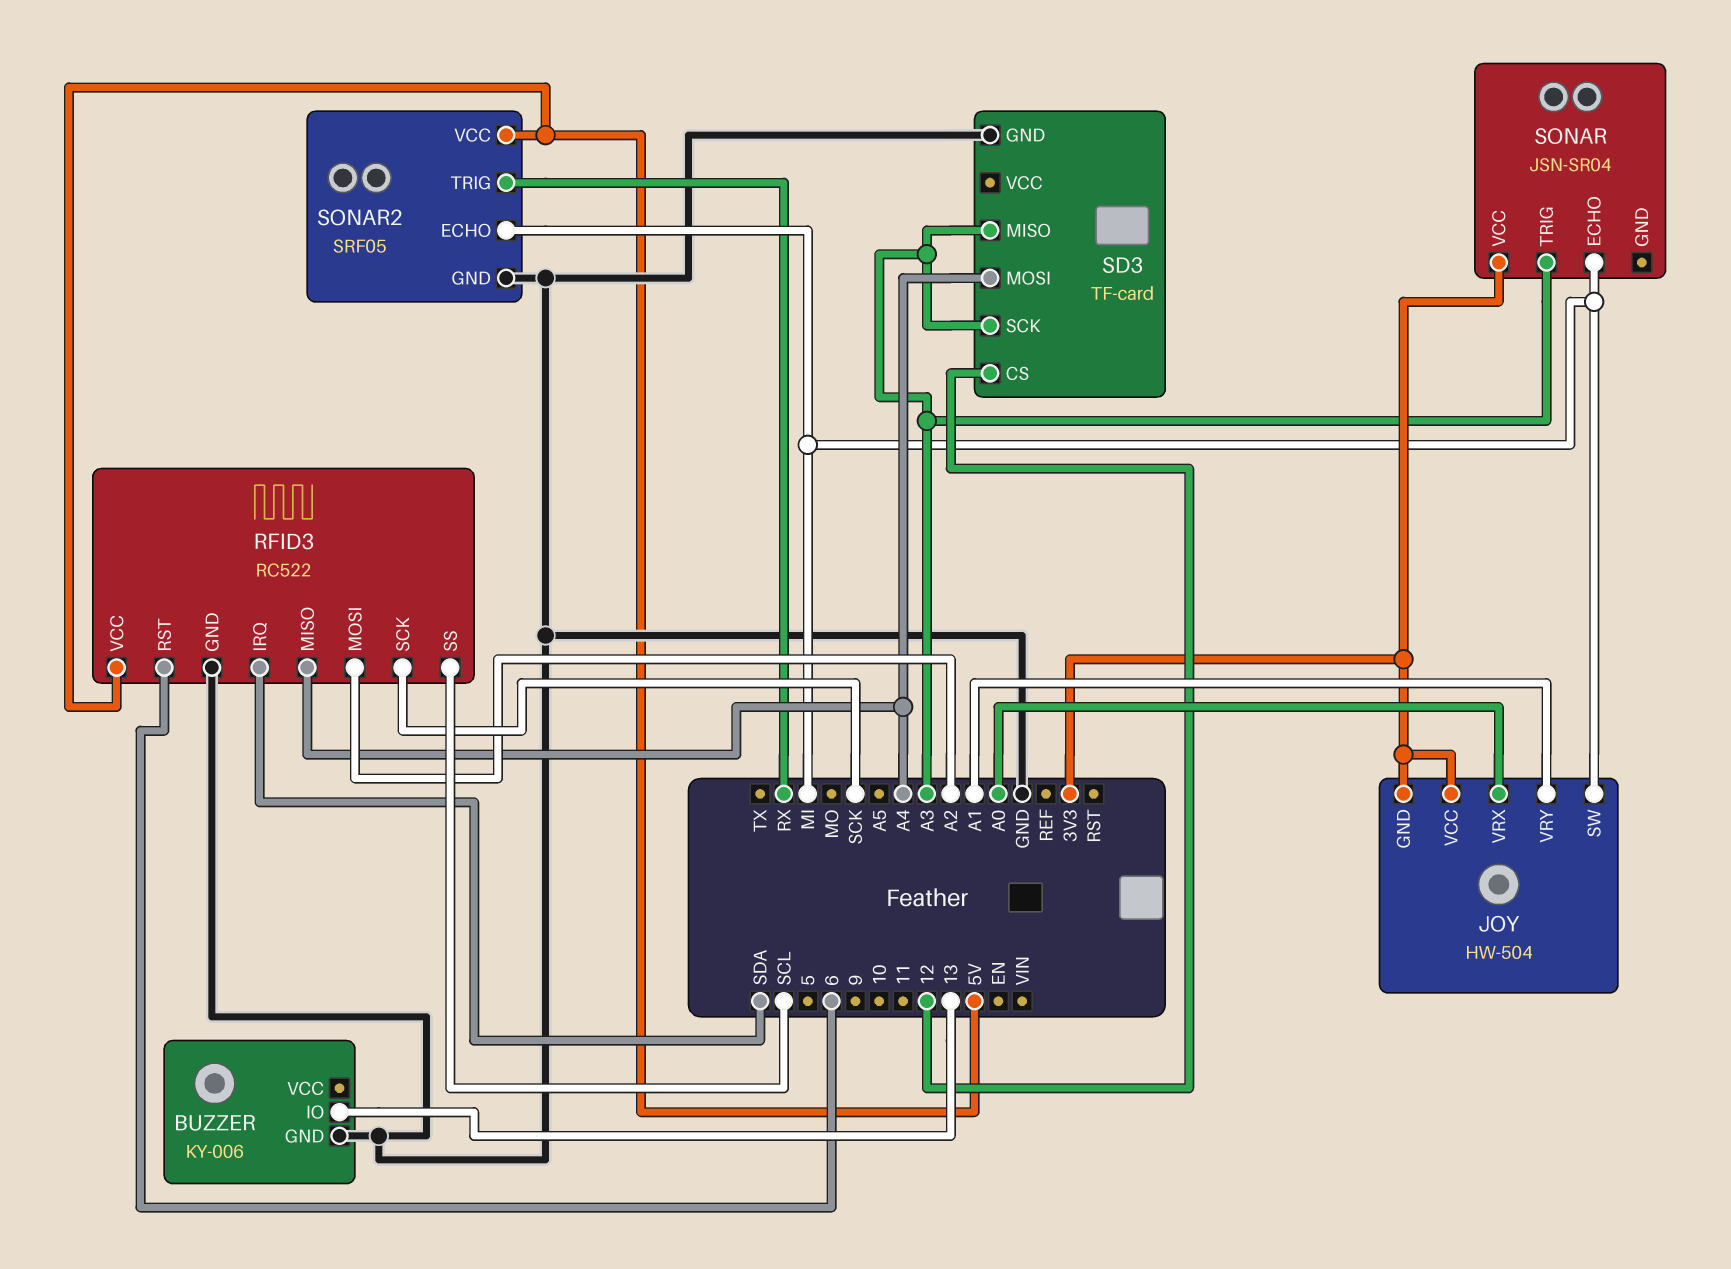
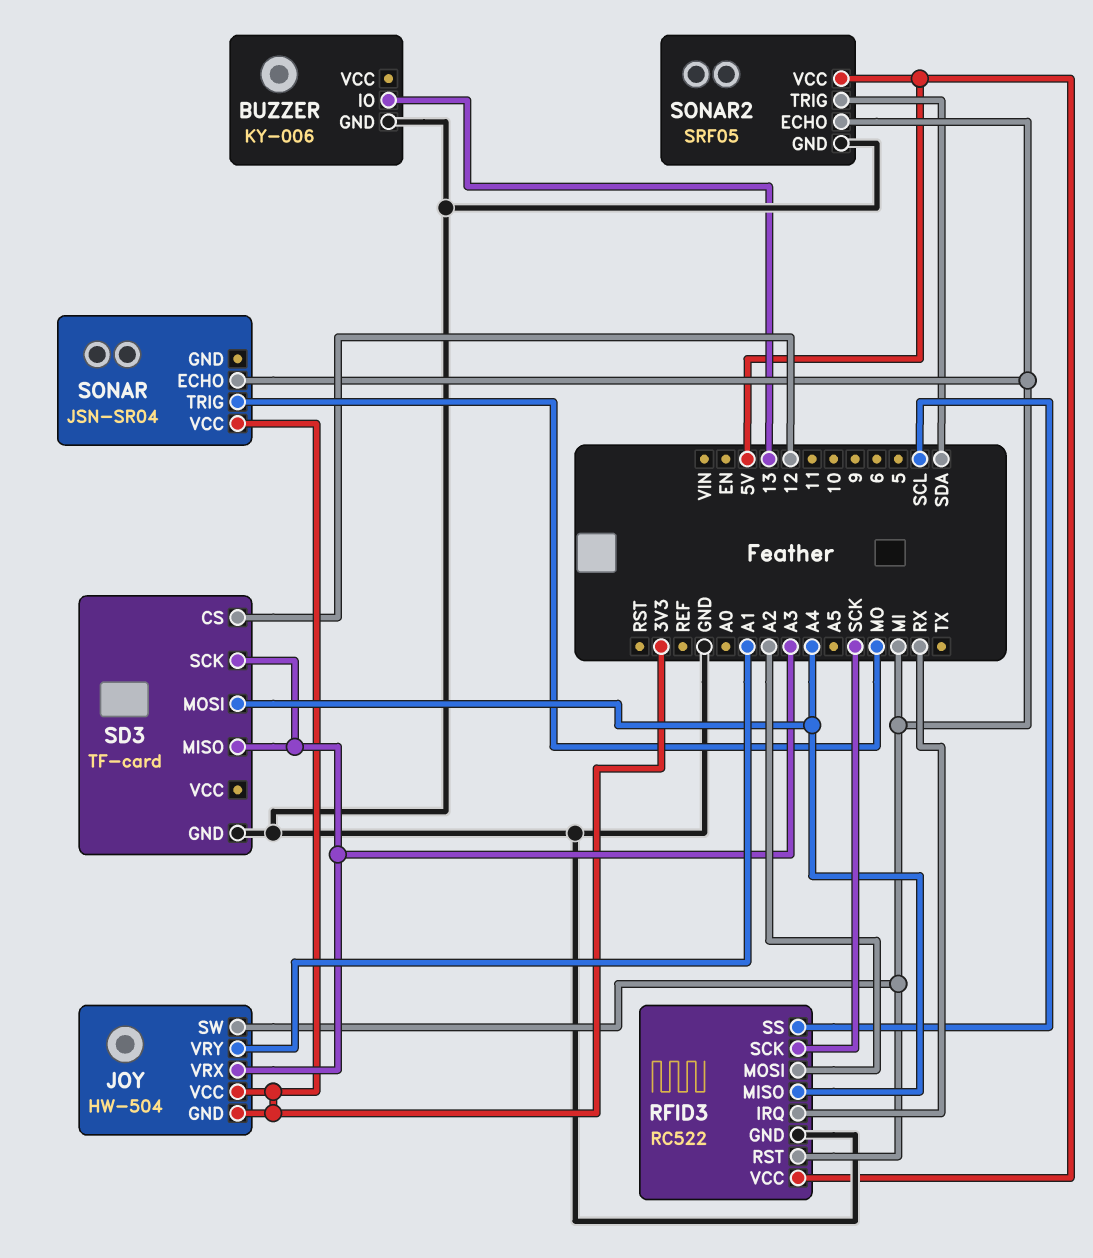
JOY pin VRX: A0 -> A3
RFID3 pin IRQ: SDA -> RX
RFID3 pin RST: 6 -> MI
SONAR pin TRIG: A3 -> MO
SONAR2 pin TRIG: RX -> SDA

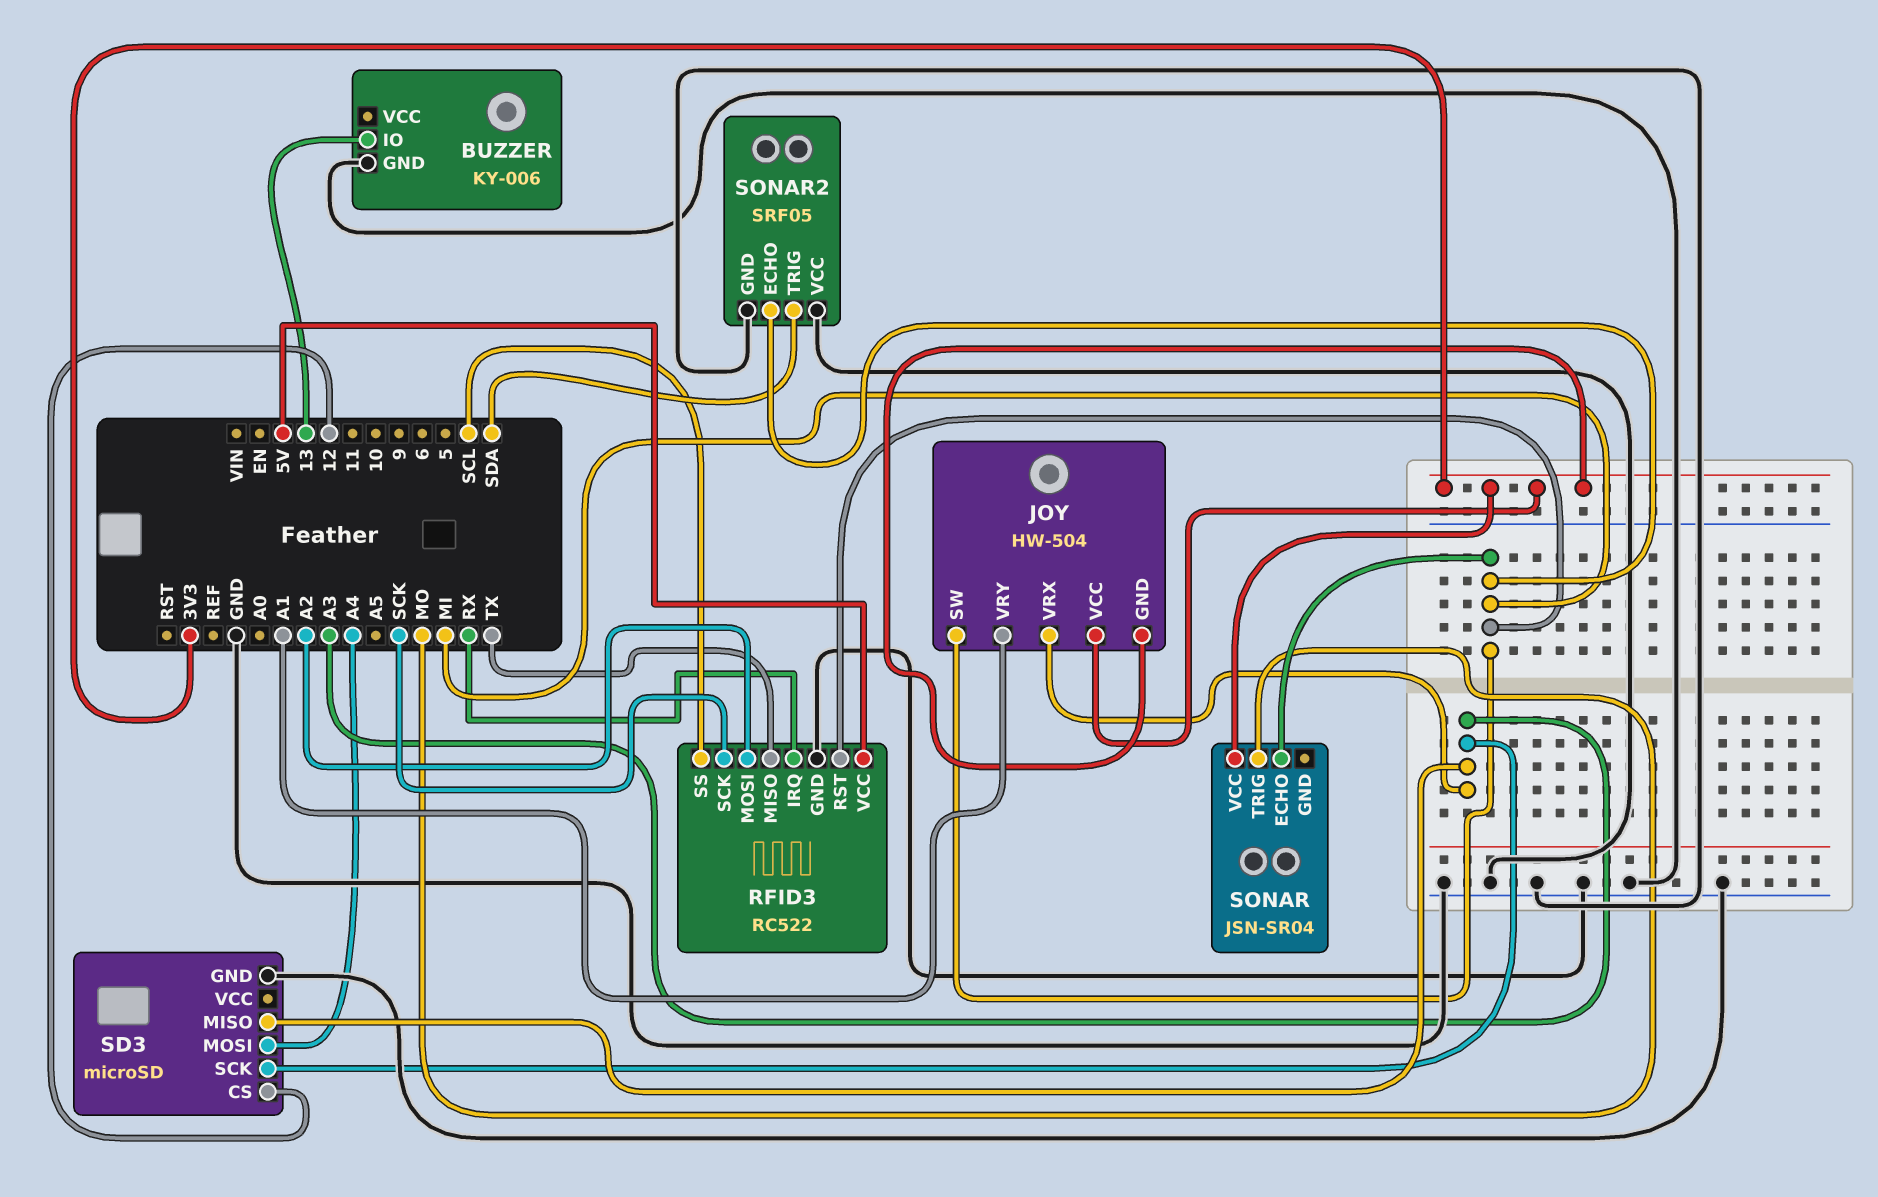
RFID3 pin MISO: A4 -> TX
SD3: TF-card -> microSD
SONAR2 pin VCC: 5V -> GND

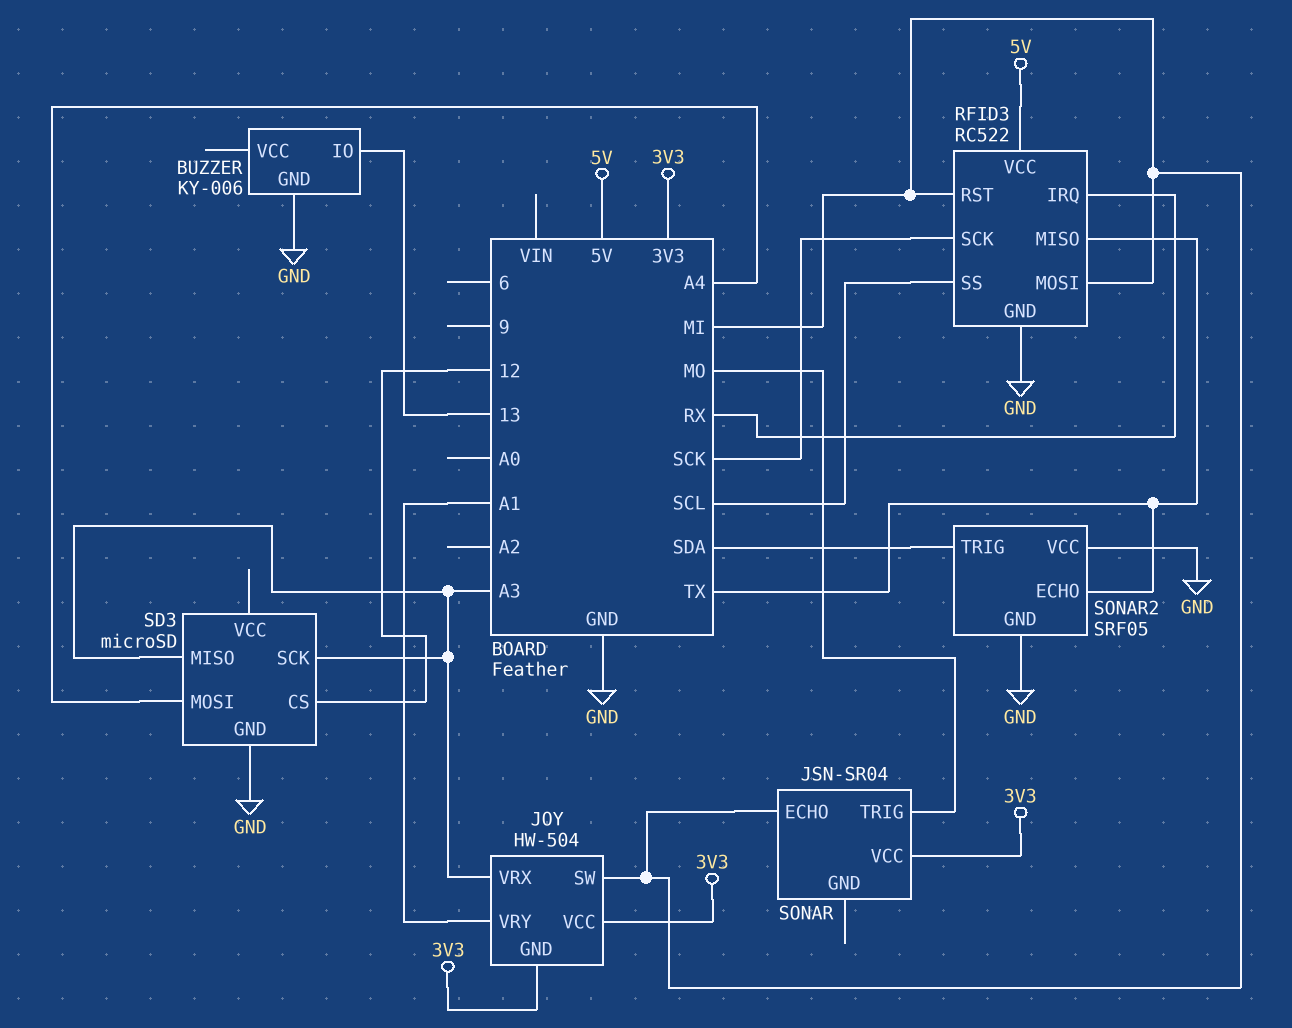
RFID3 pin MOSI: A2 -> MI
SONAR2 pin ECHO: MI -> TX

